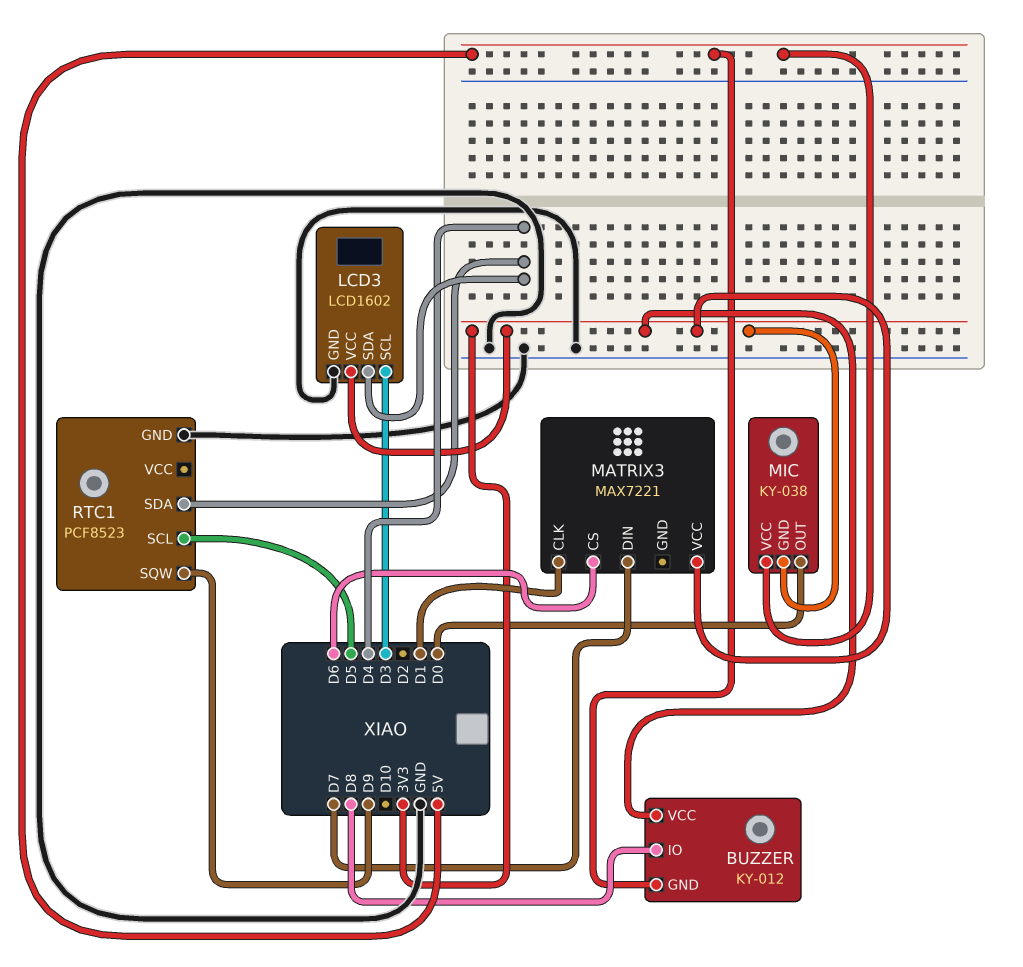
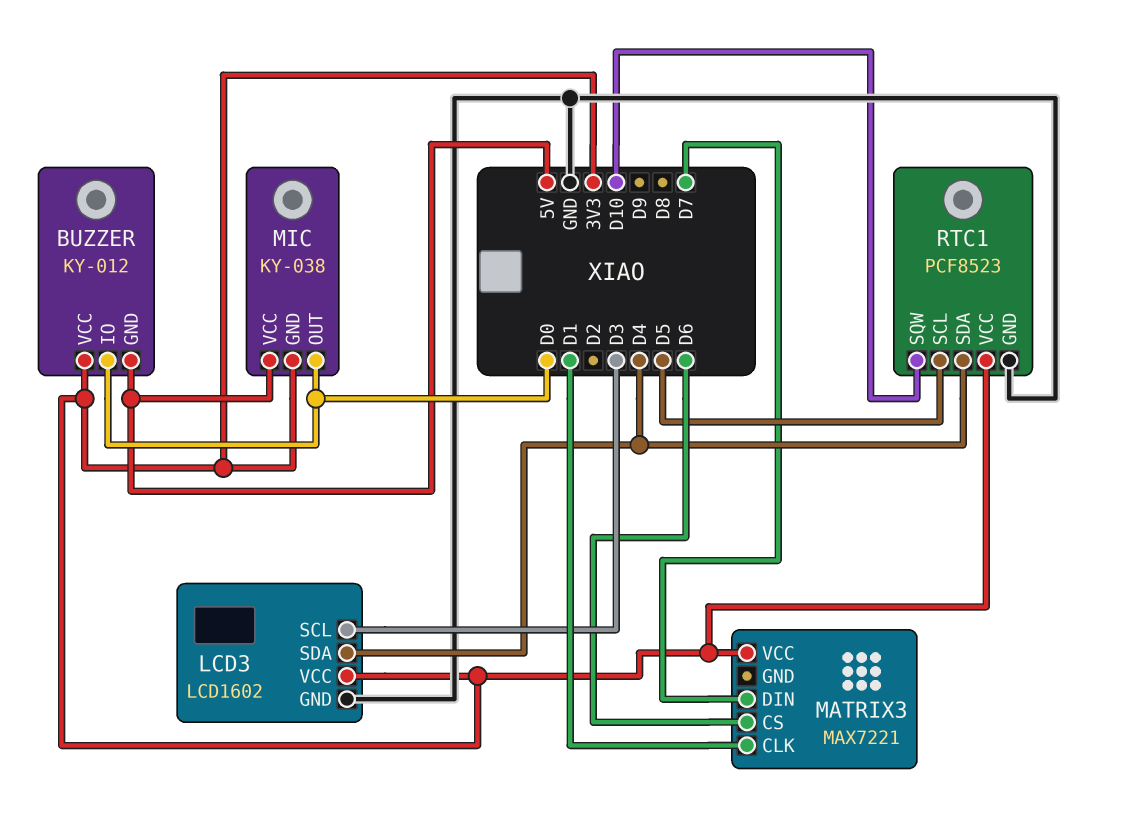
BUZZER pin IO: D8 -> D0
RTC1 pin SQW: D9 -> D10
RTC1 pin VCC: none -> 3V3

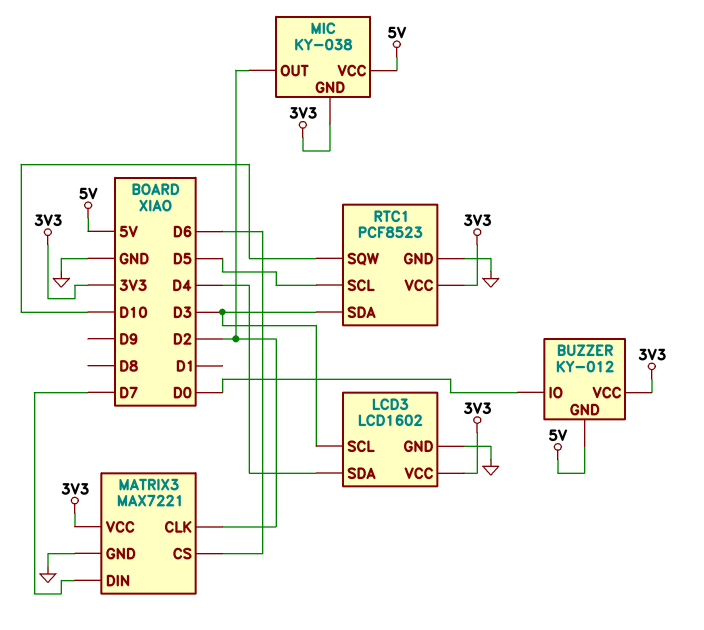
MATRIX3 pin CLK: D1 -> D2
MATRIX3 pin GND: none -> GND
MIC pin OUT: D0 -> D2
RTC1 pin SDA: D4 -> D3

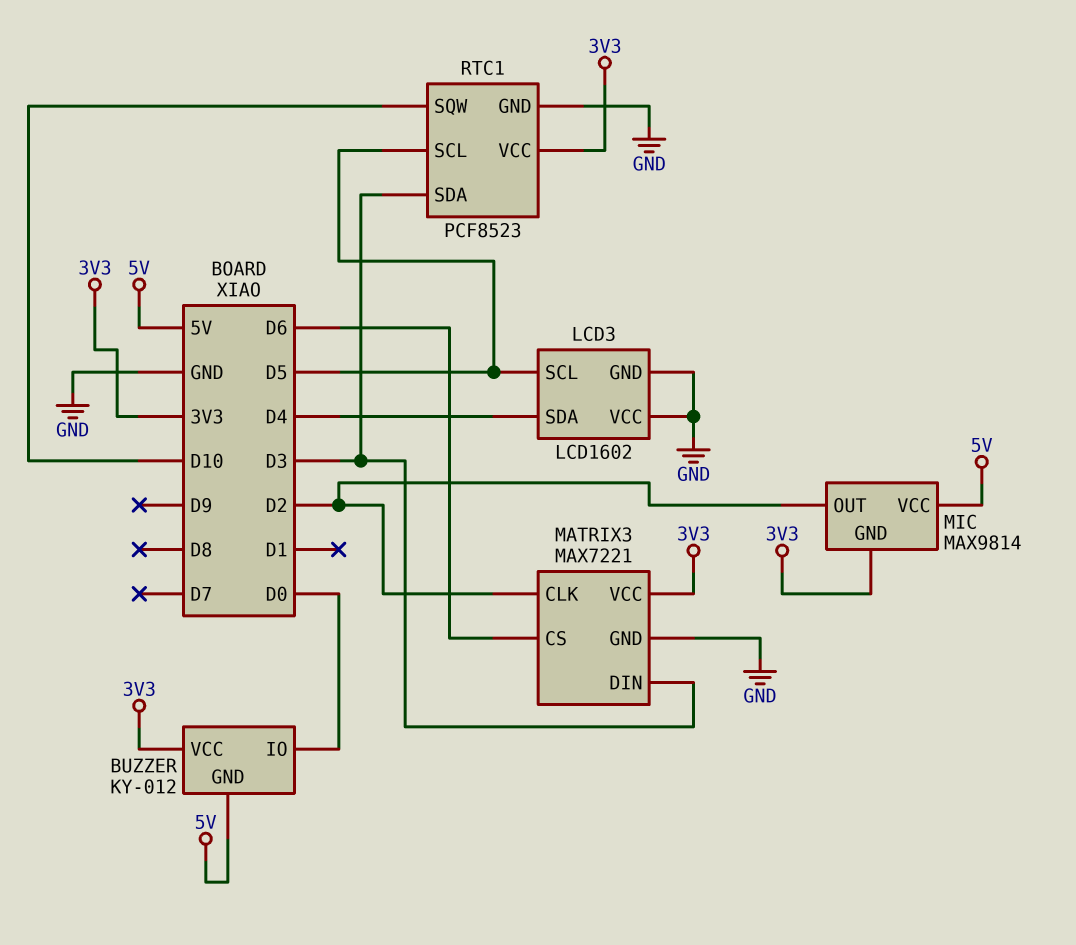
LCD3 pin SCL: D3 -> D5
LCD3 pin VCC: 3V3 -> GND
MATRIX3 pin DIN: D7 -> D3
MIC: KY-038 -> MAX9814

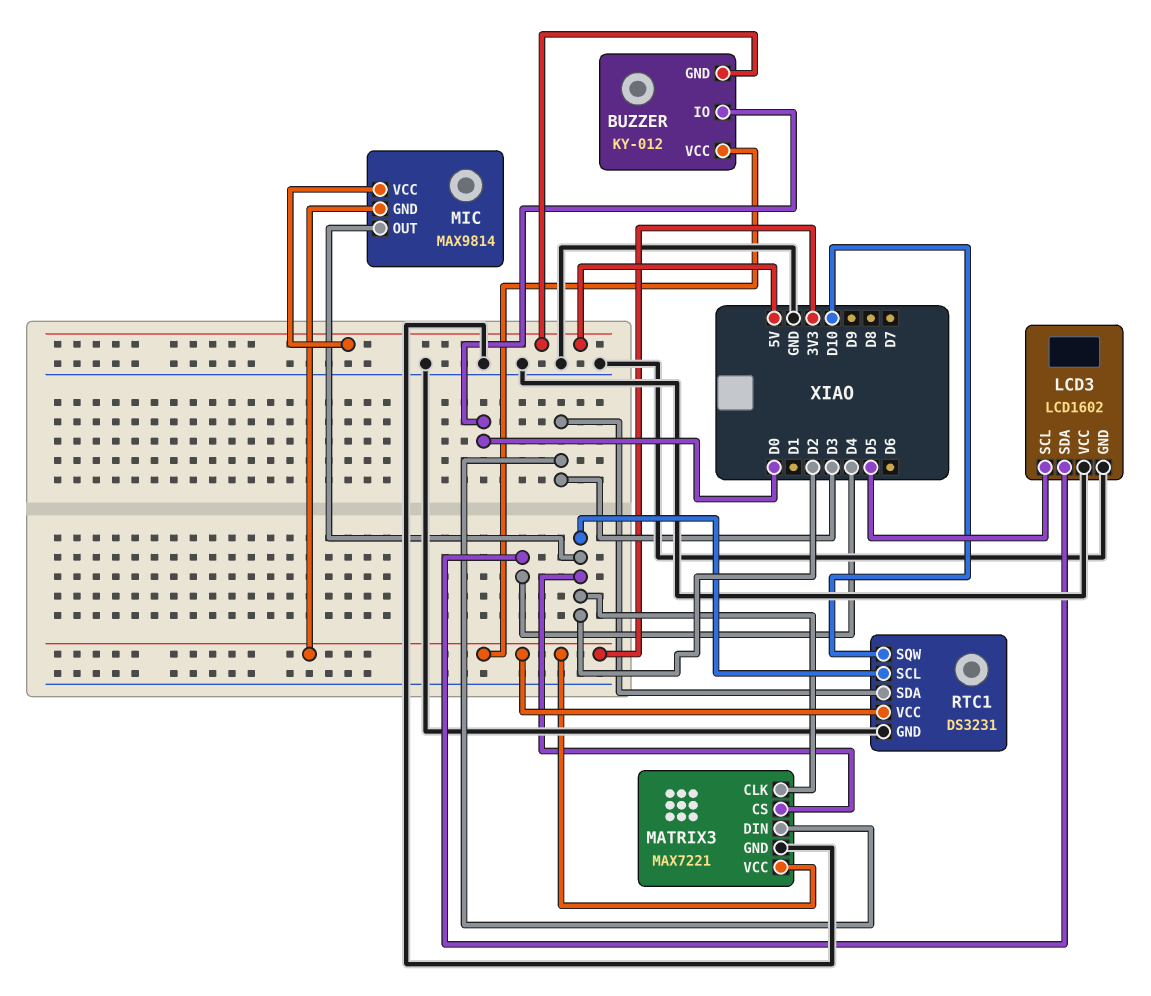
MATRIX3 pin CS: D6 -> D2
RTC1: PCF8523 -> DS3231
RTC1 pin SCL: D5 -> D2

